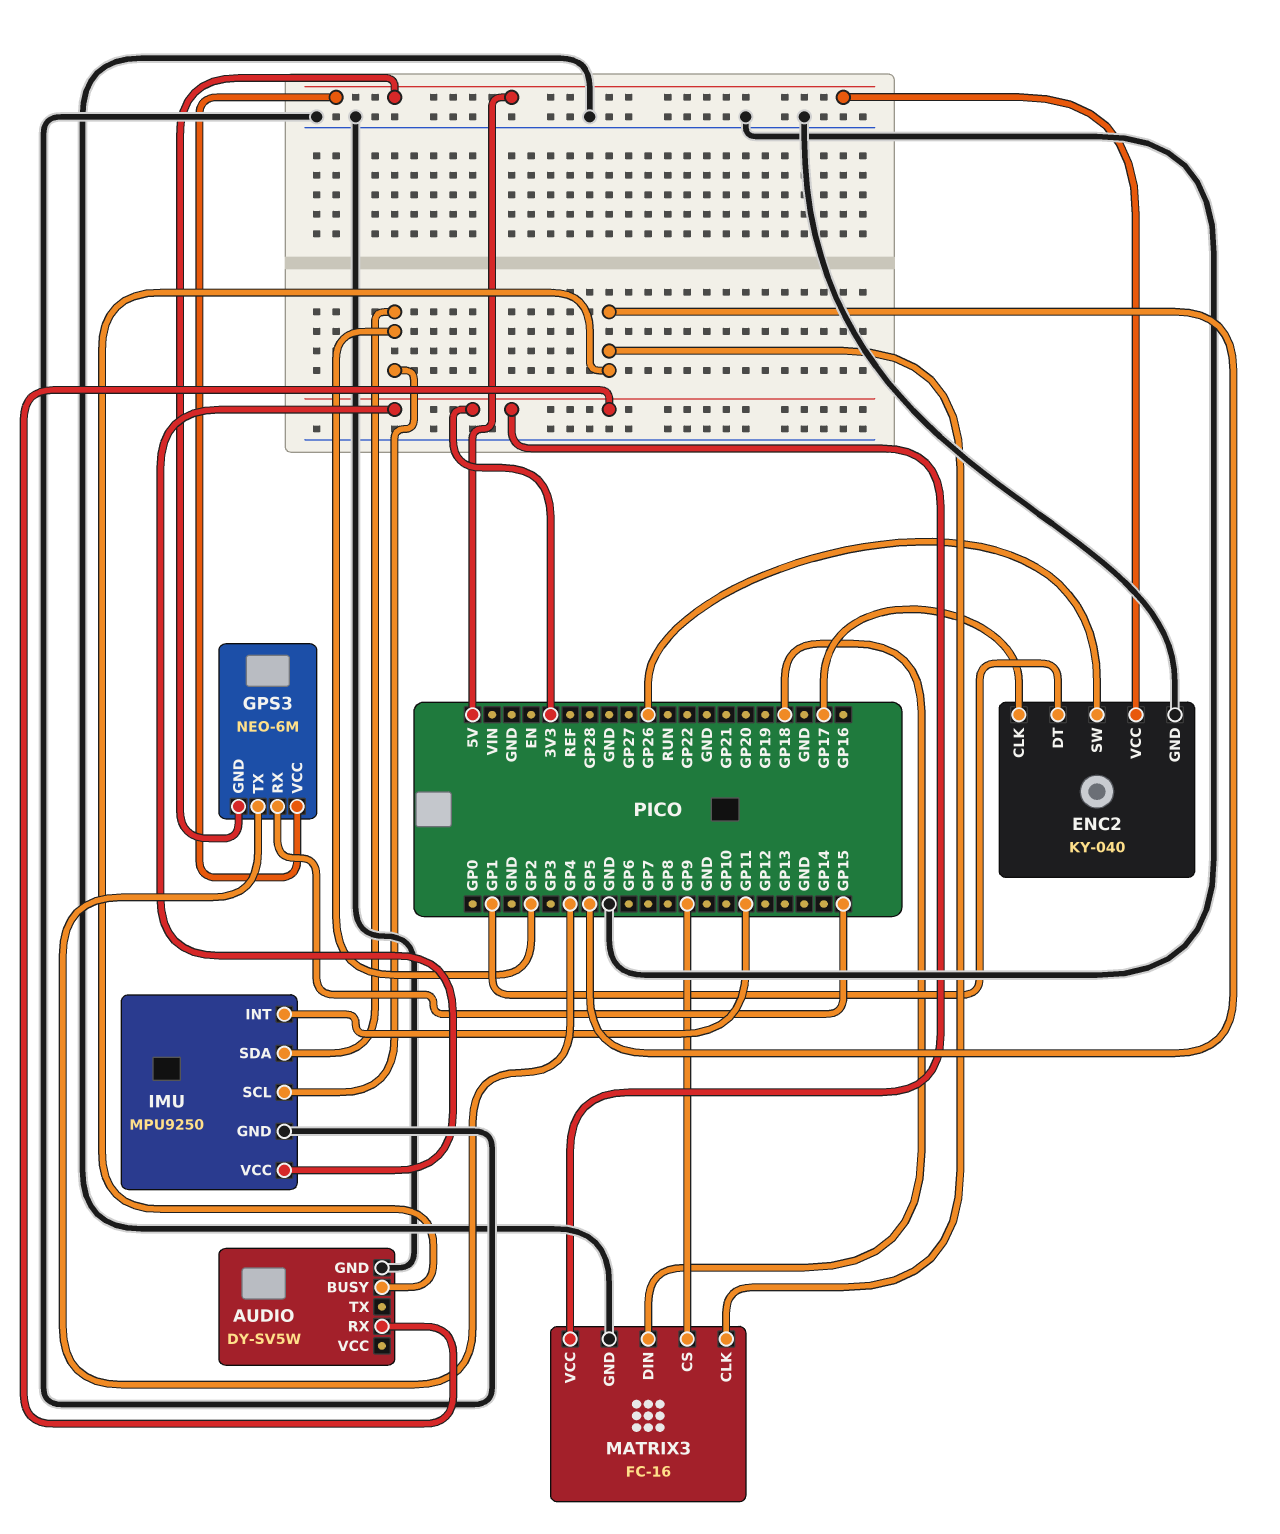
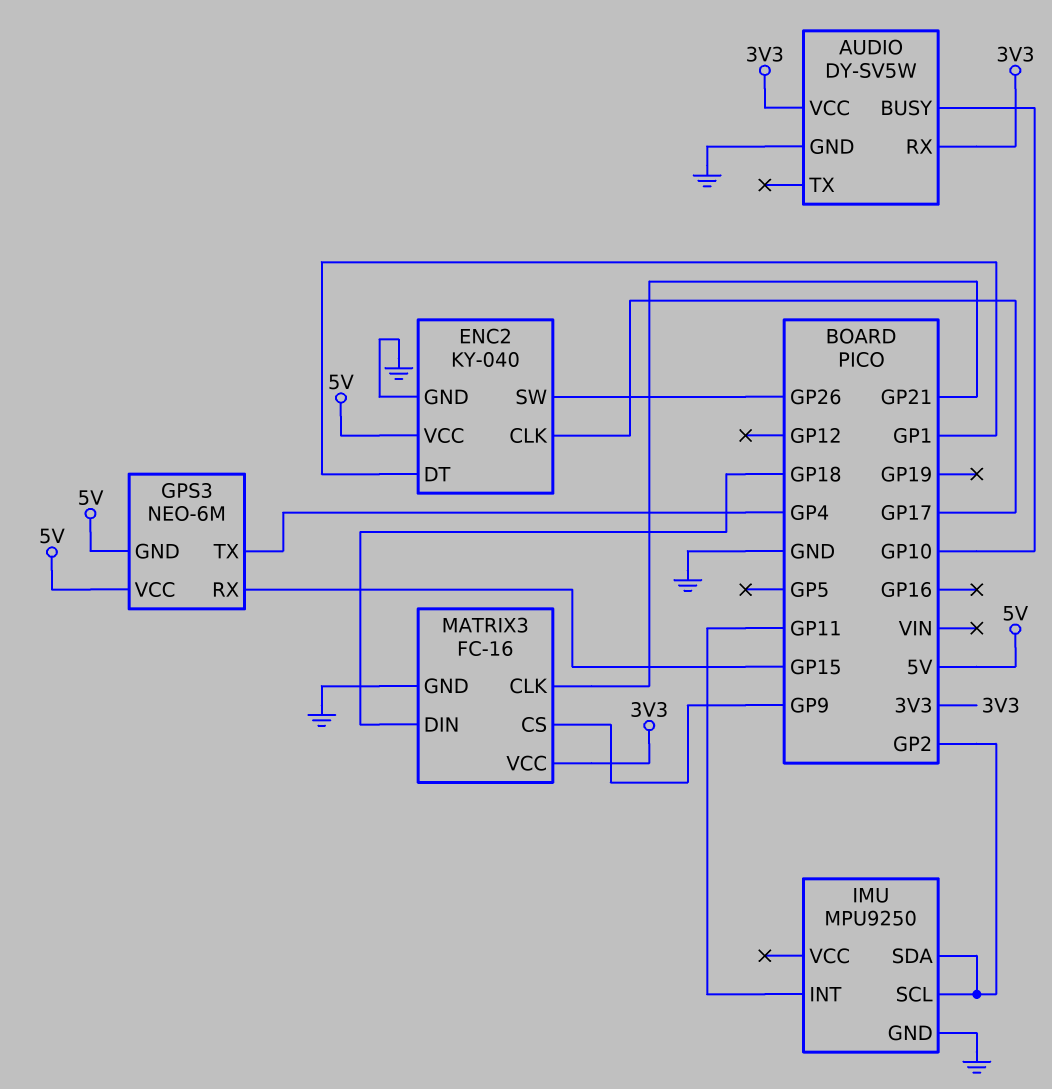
AUDIO pin BUSY: GP5 -> GP10
AUDIO pin VCC: none -> 3V3
IMU pin VCC: 3V3 -> none
MATRIX3 pin CLK: GP5 -> GP21

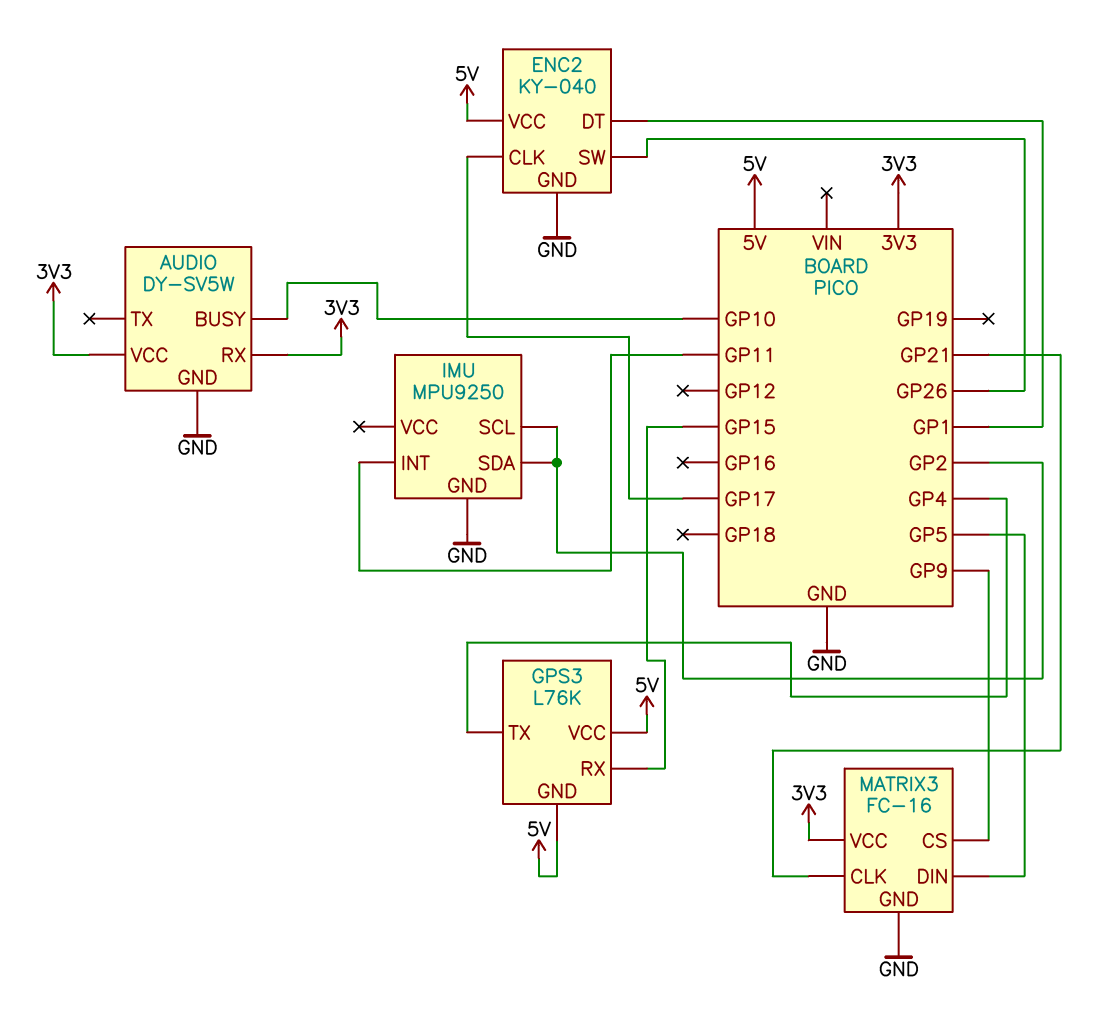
GPS3: NEO-6M -> L76K
MATRIX3 pin DIN: GP18 -> GP5

